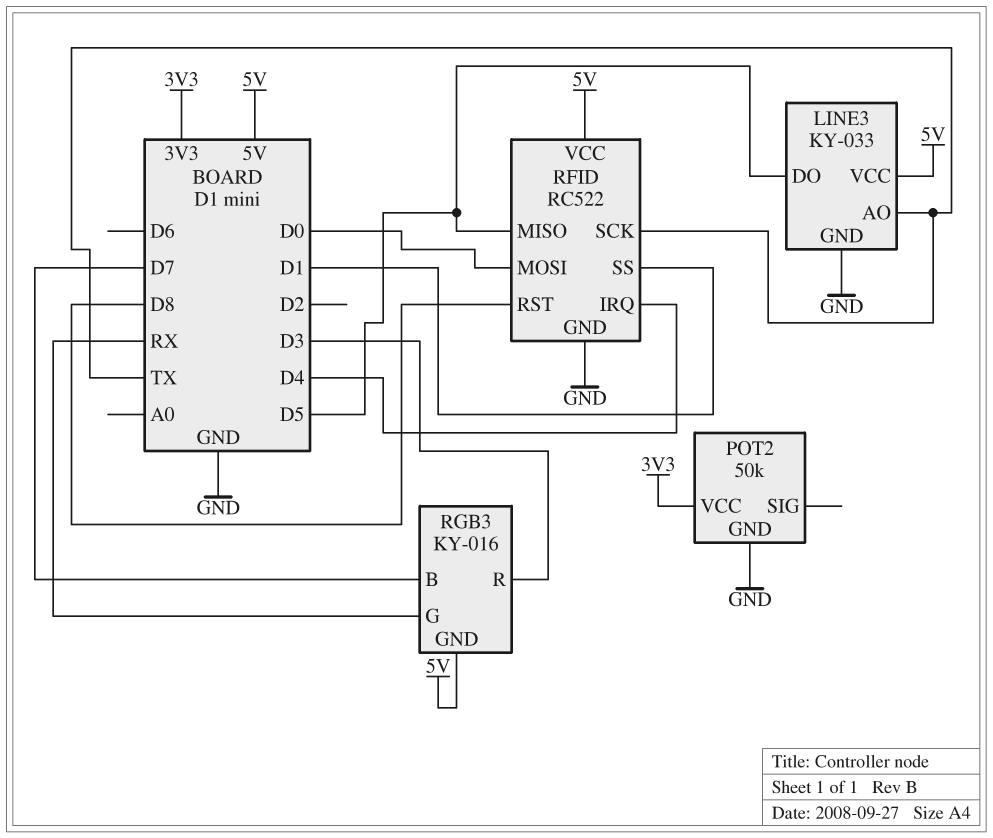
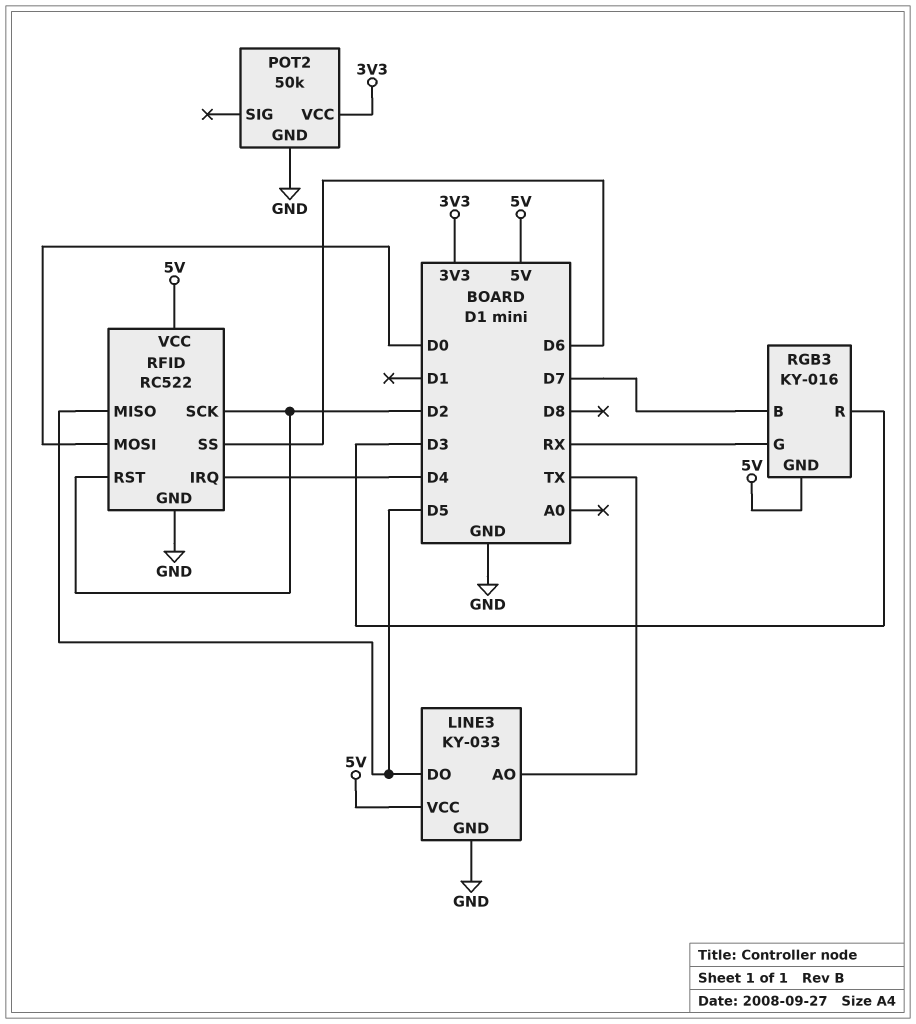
RFID pin RST: D8 -> D2
RFID pin SCK: TX -> D2
RFID pin SS: D1 -> D6

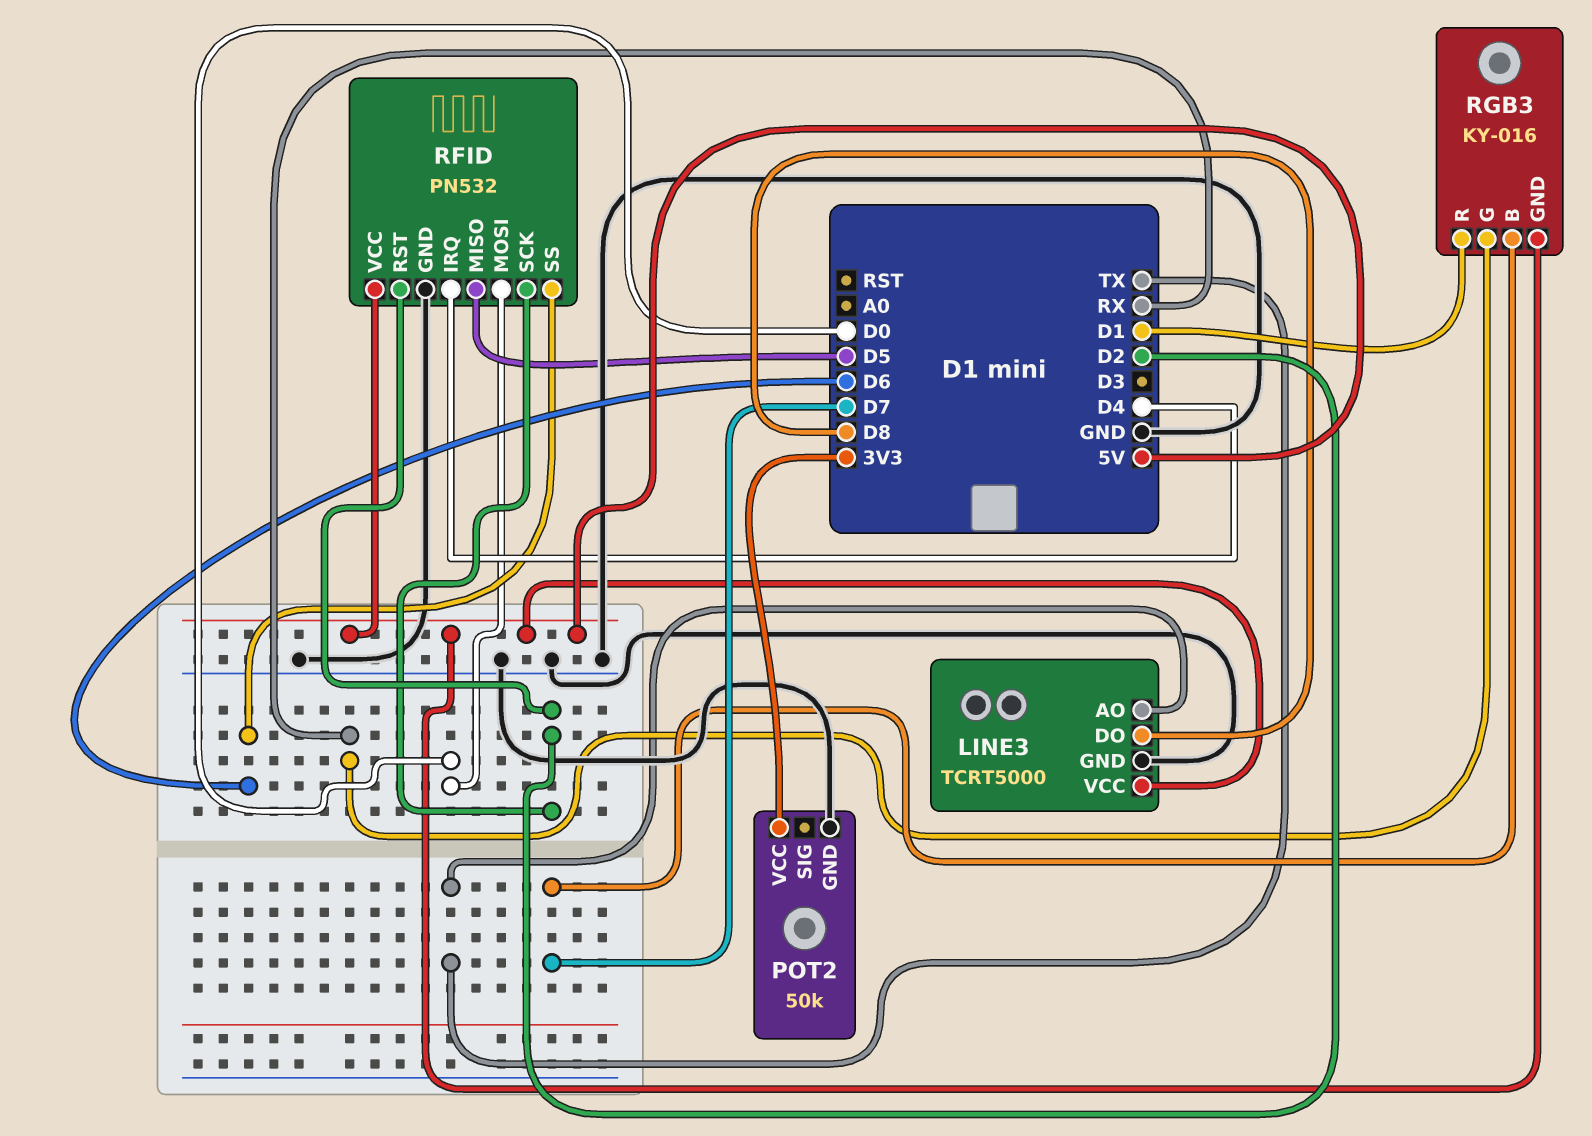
LINE3: KY-033 -> TCRT5000
LINE3 pin DO: D5 -> D8
RFID: RC522 -> PN532
RGB3 pin R: D3 -> D1

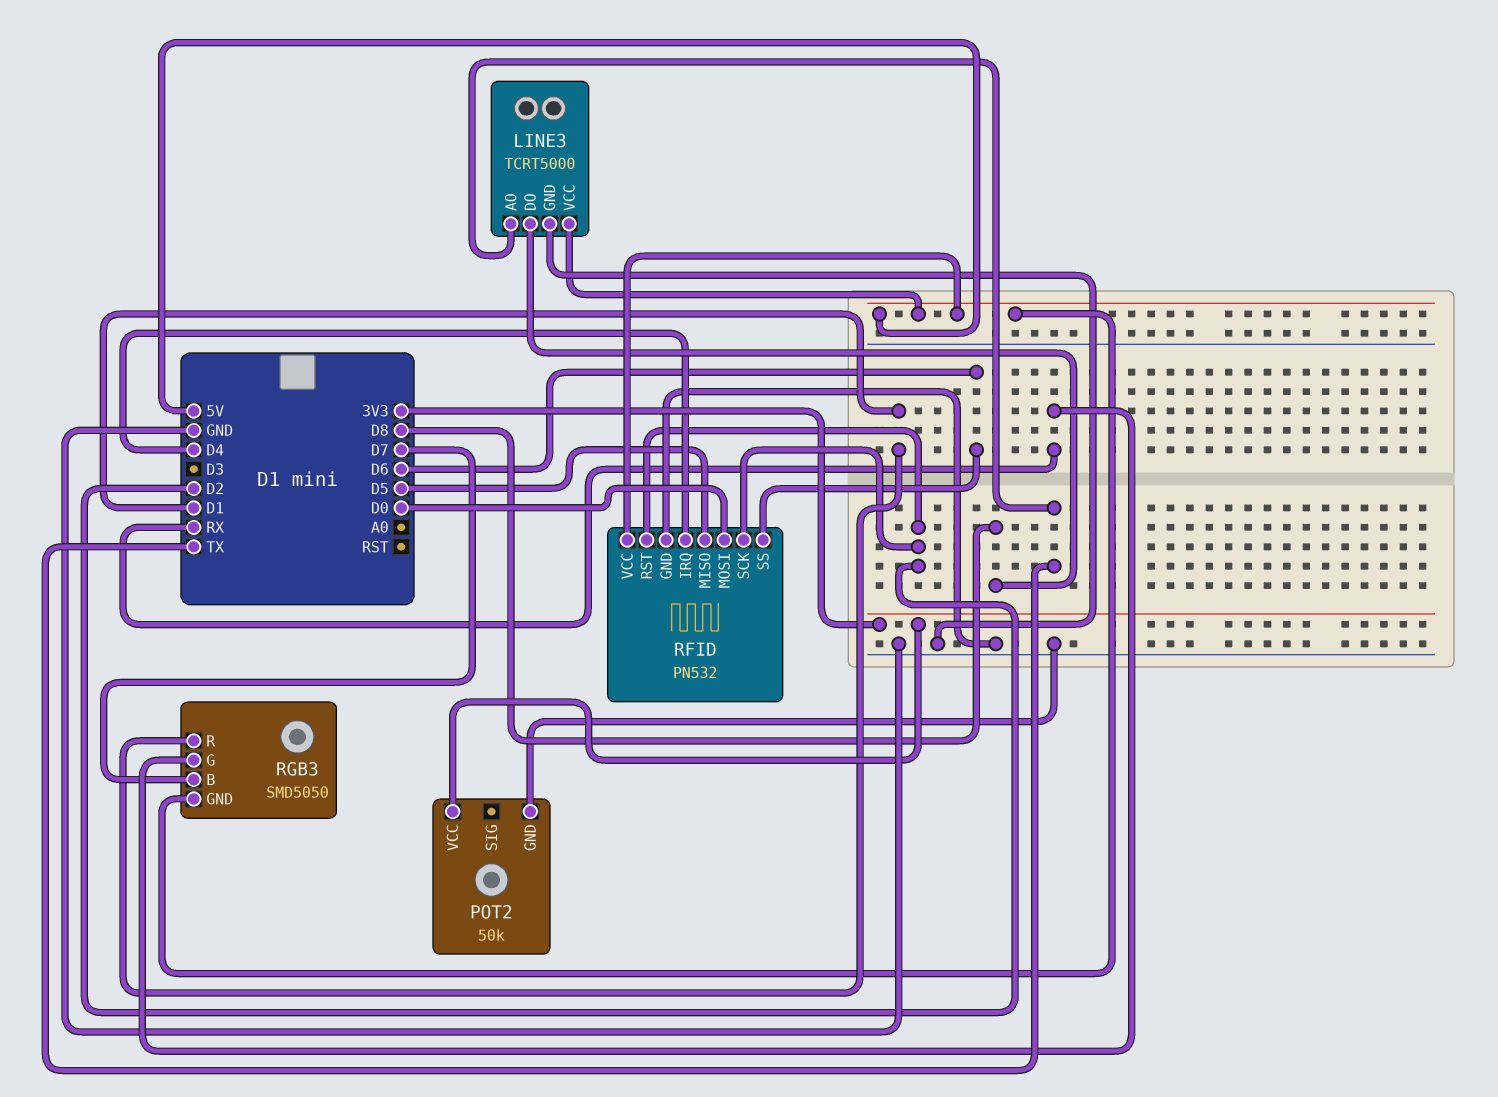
RGB3: KY-016 -> SMD5050

